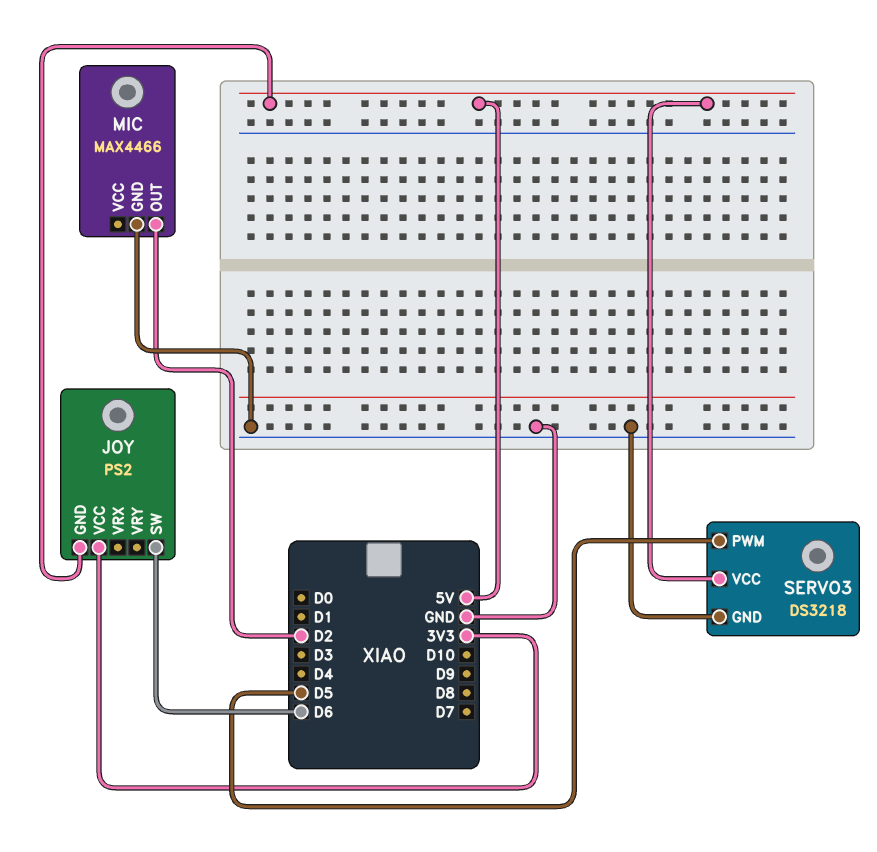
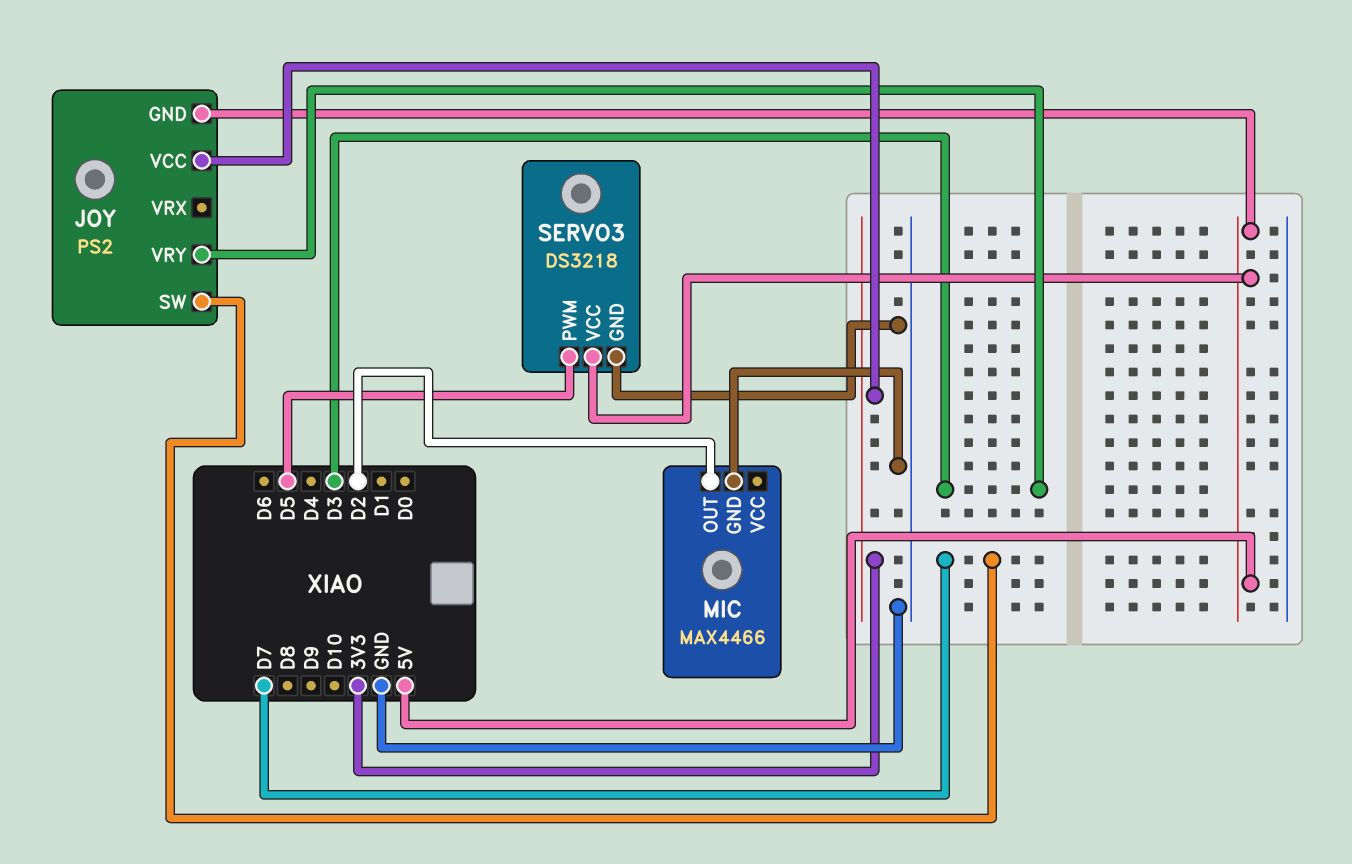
JOY pin SW: D6 -> D7
JOY pin VRY: none -> D3

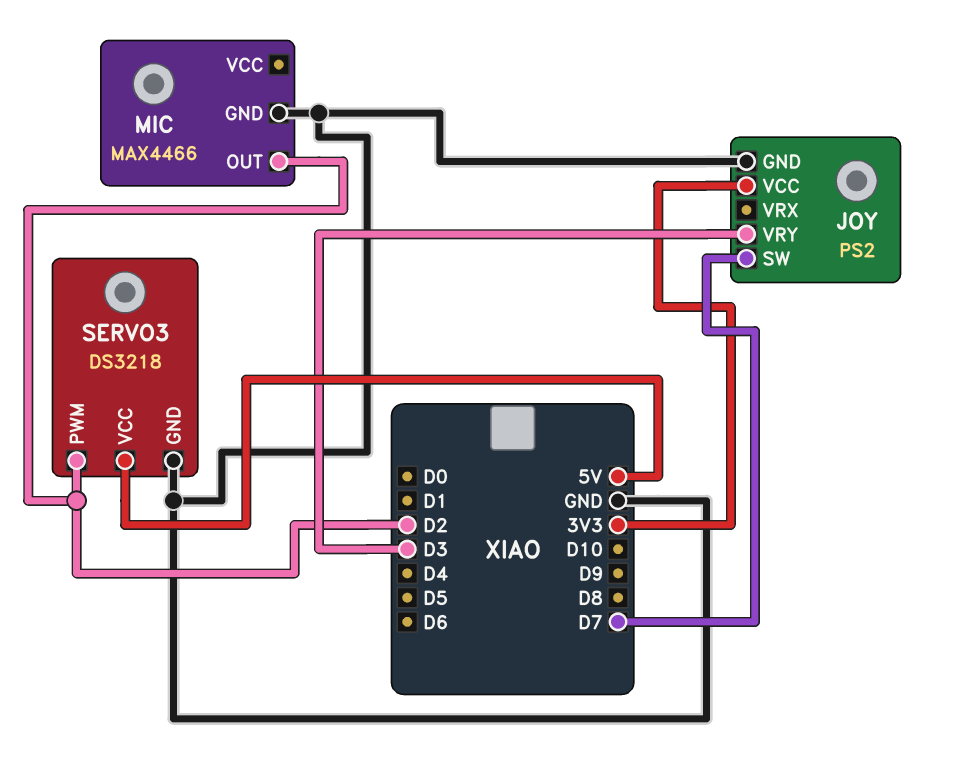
JOY pin GND: 5V -> GND
SERVO3 pin PWM: D5 -> D2

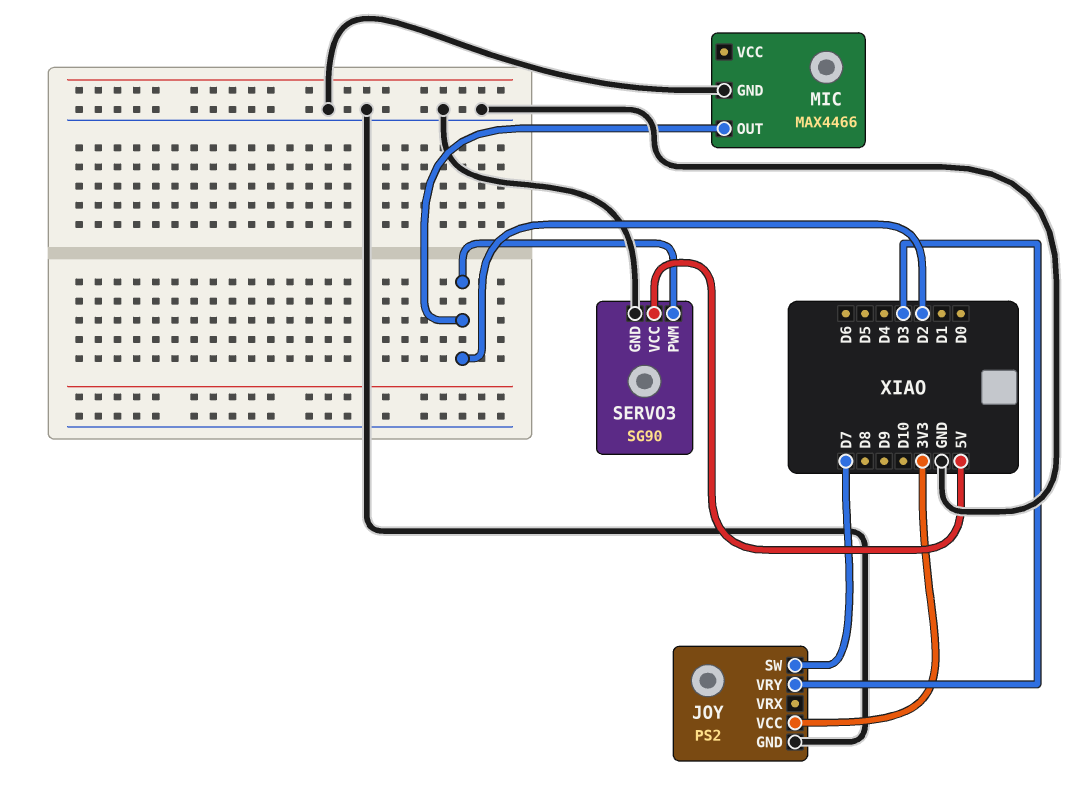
SERVO3: DS3218 -> SG90

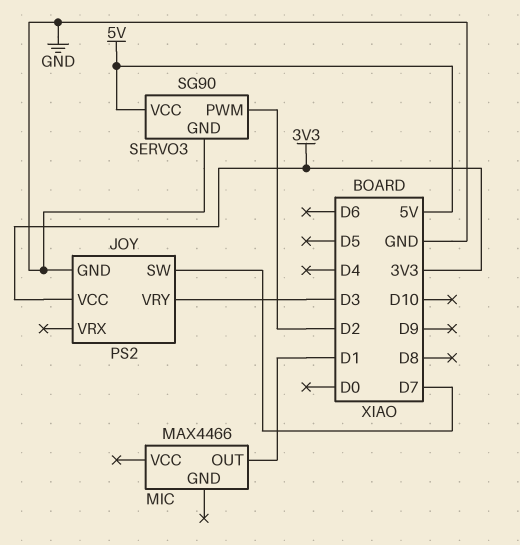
MIC pin GND: GND -> none
MIC pin OUT: D2 -> D1

